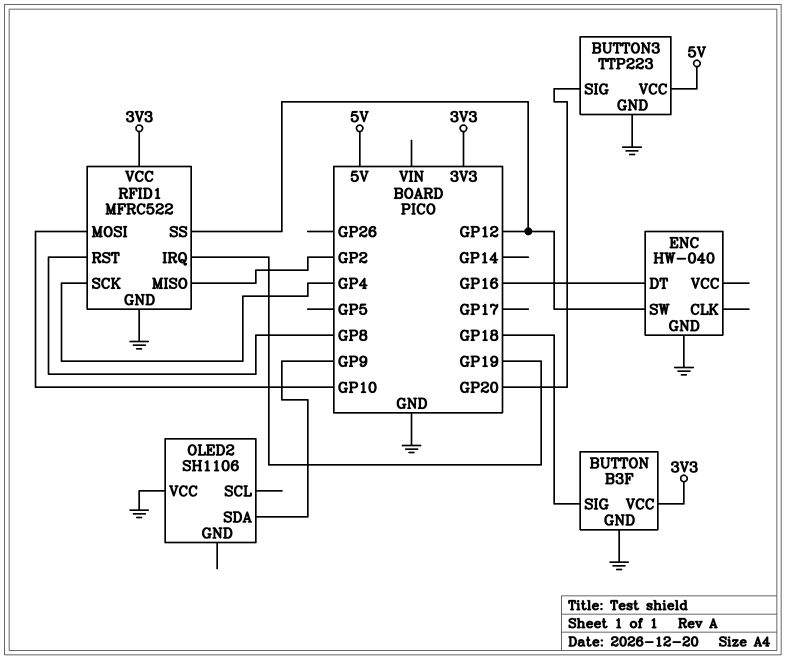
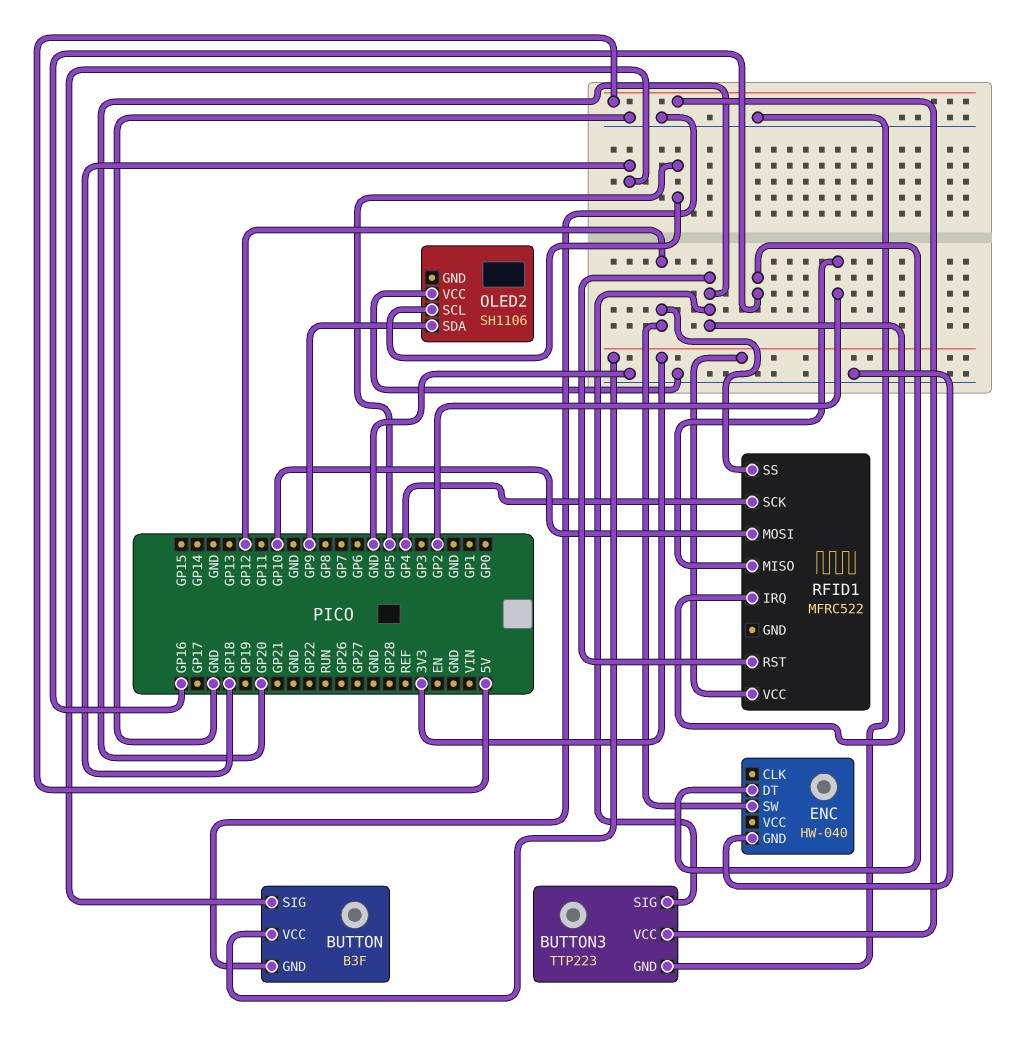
OLED2 pin SCL: none -> GP5
RFID1 pin GND: GND -> none
RFID1 pin IRQ: GP19 -> GP20
RFID1 pin RST: GP8 -> GP20

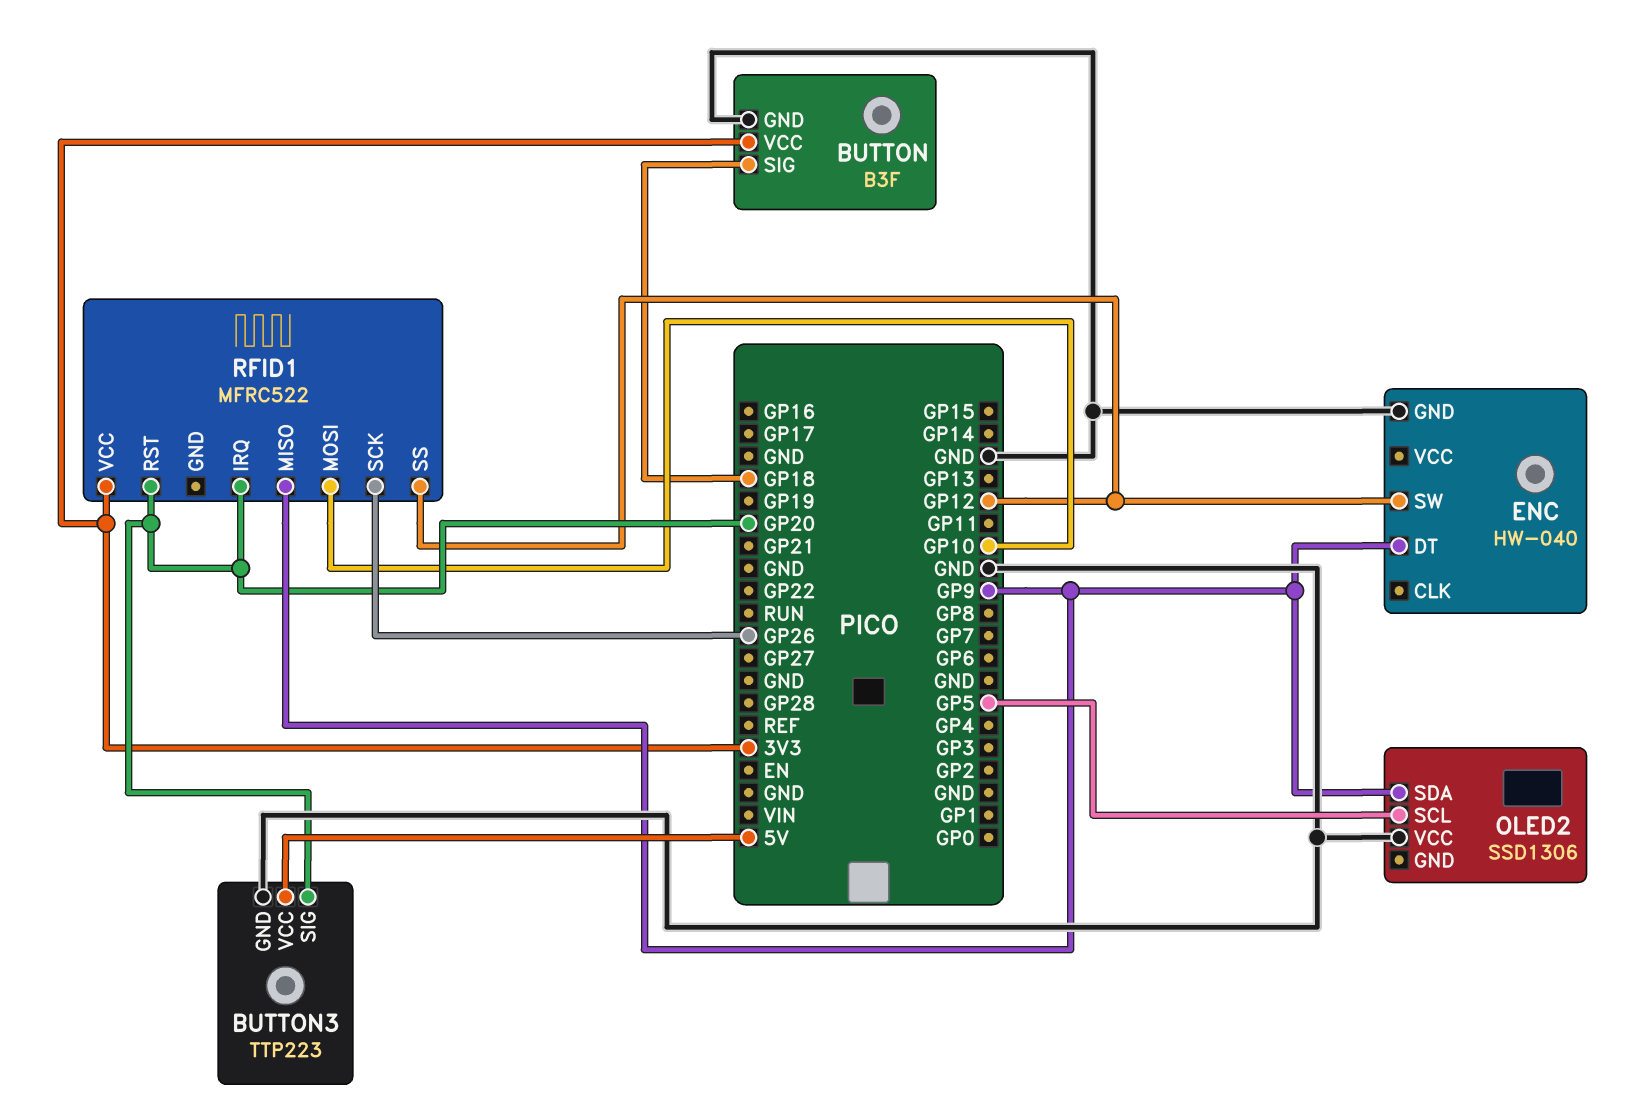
ENC pin DT: GP16 -> GP9
OLED2: SH1106 -> SSD1306
RFID1 pin MISO: GP2 -> GP9
RFID1 pin SCK: GP4 -> GP26

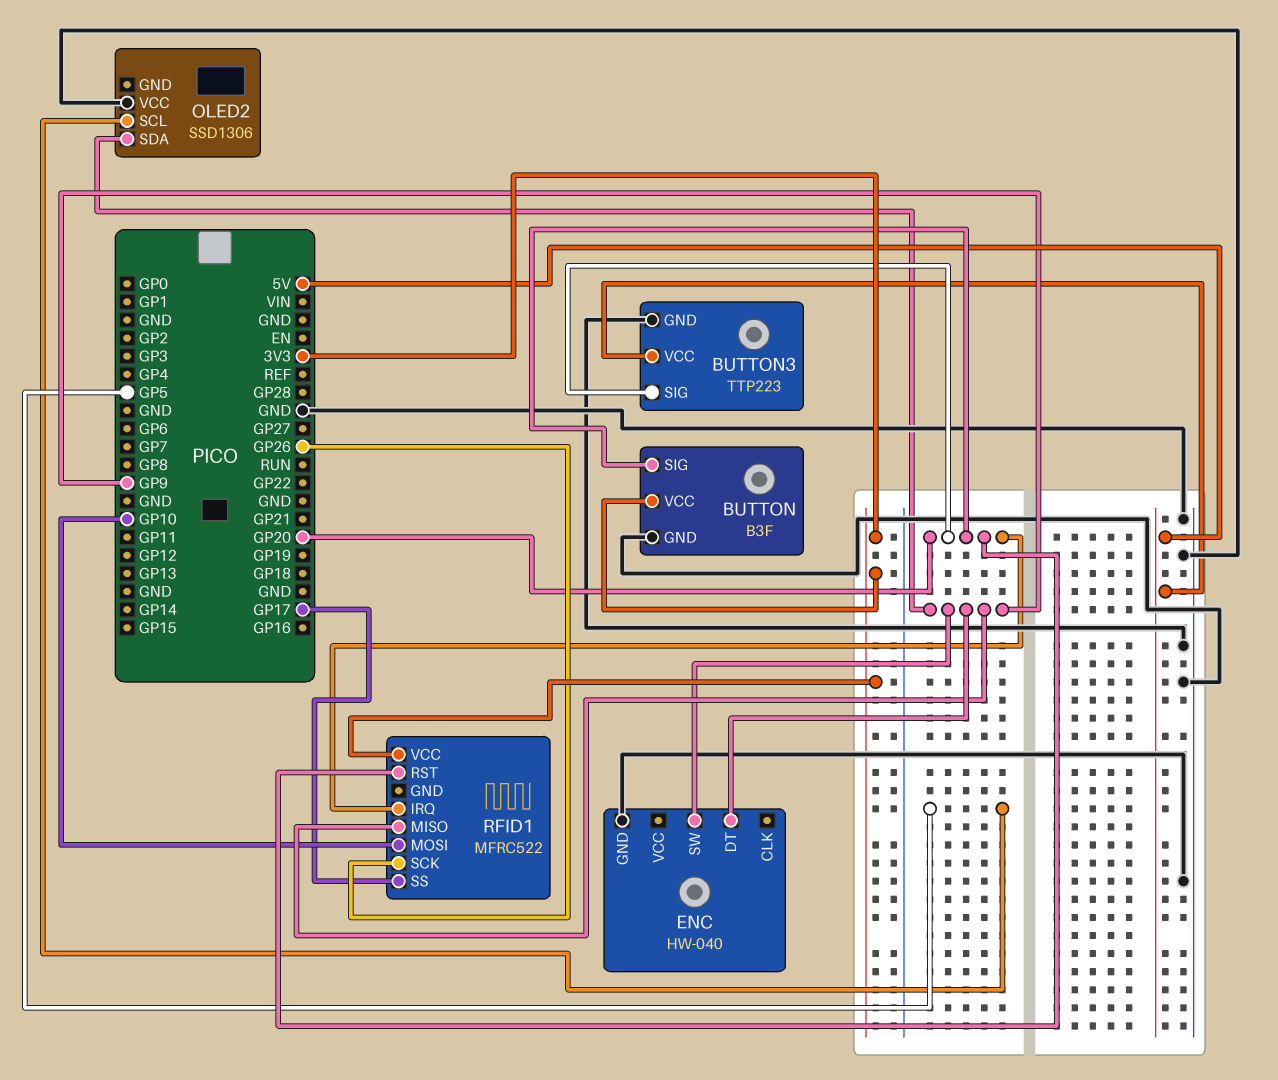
BUTTON pin SIG: GP18 -> GP20
ENC pin SW: GP12 -> GP9
RFID1 pin SS: GP12 -> GP17

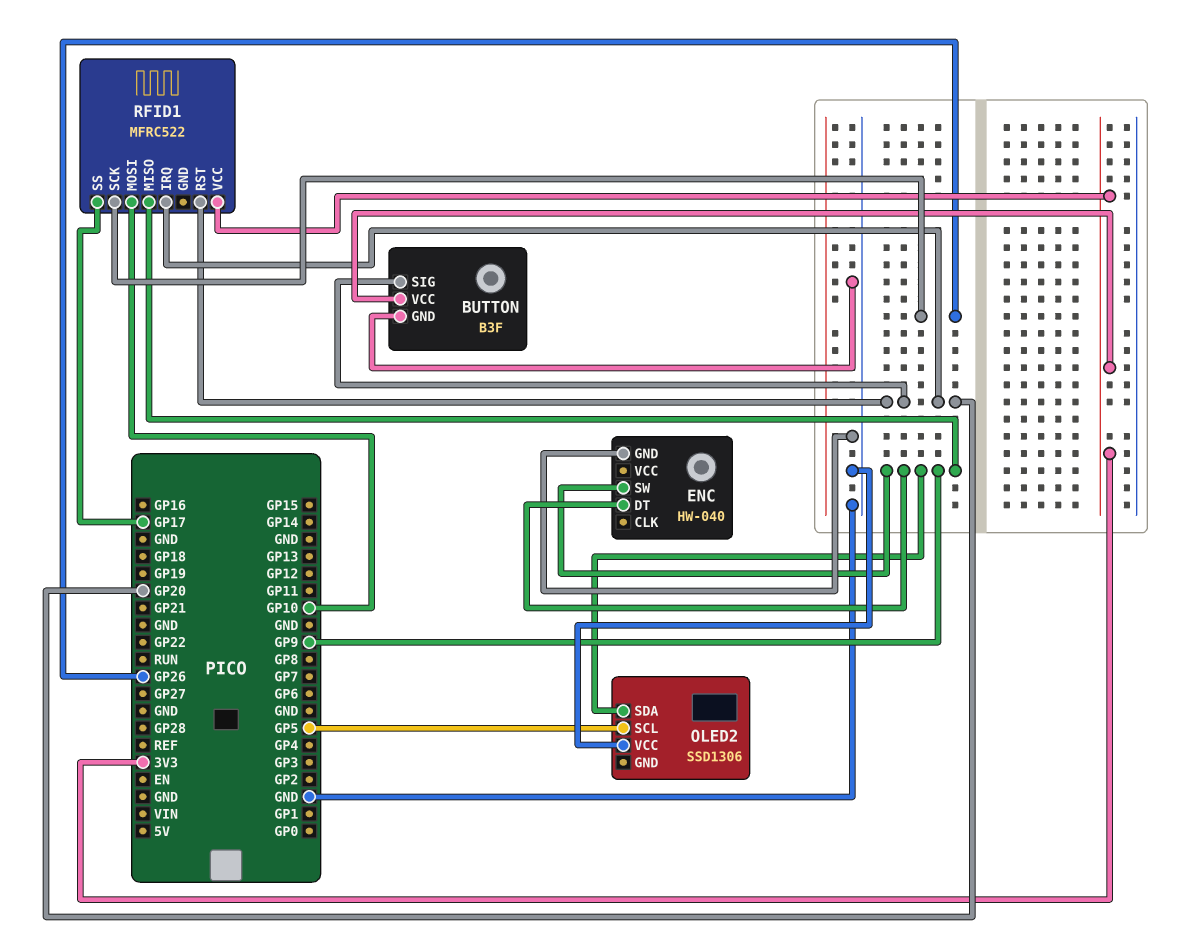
BUTTON3: TTP223 -> none
BUTTON3 pin GND: GND -> none
BUTTON3 pin SIG: GP20 -> none
BUTTON3 pin VCC: 5V -> none

